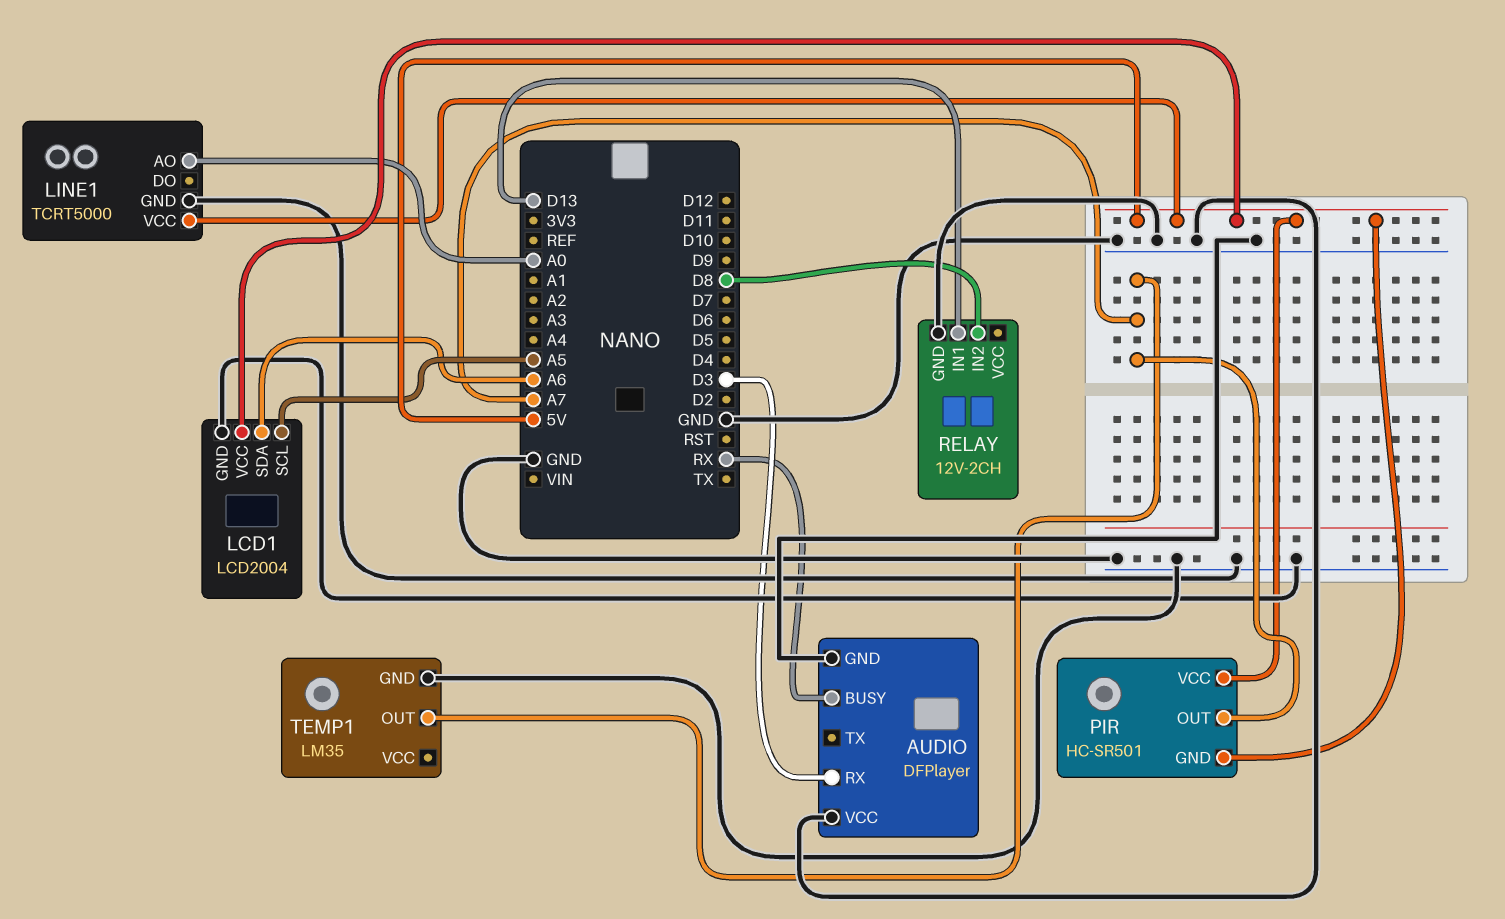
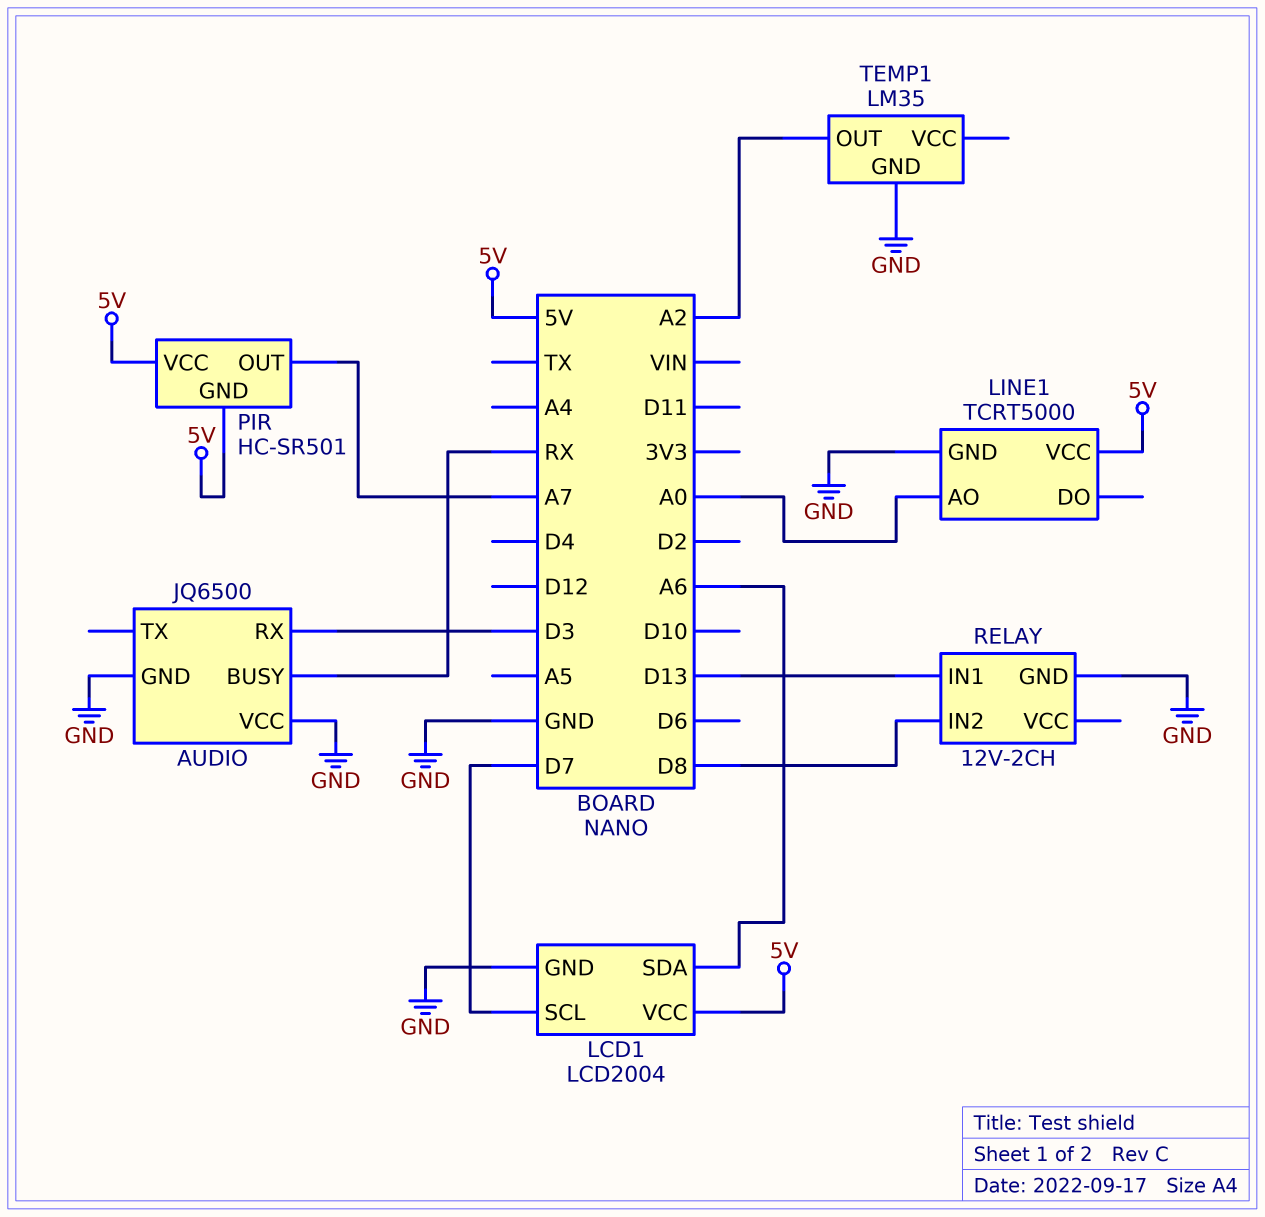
AUDIO: DFPlayer -> JQ6500
LCD1 pin SCL: A5 -> D7
TEMP1 pin OUT: A7 -> A2

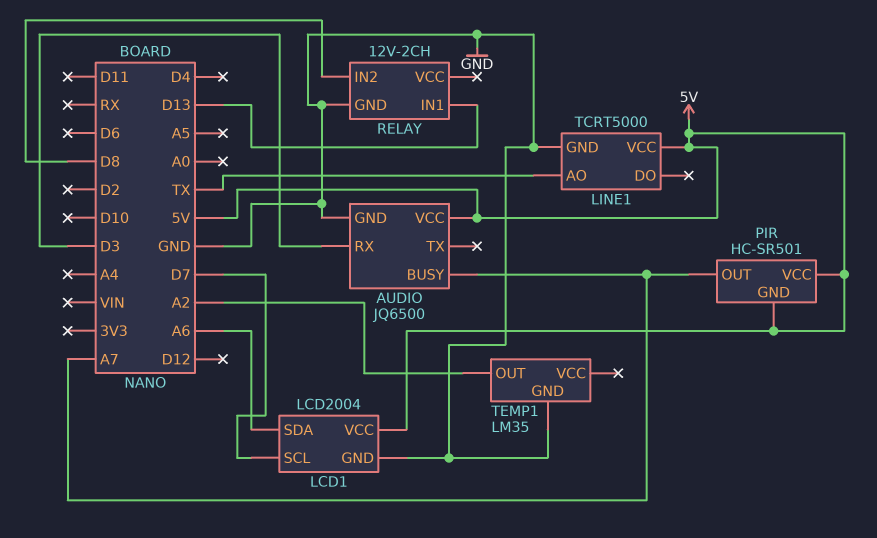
AUDIO pin BUSY: RX -> A7
AUDIO pin VCC: GND -> 5V
LINE1 pin AO: A0 -> TX

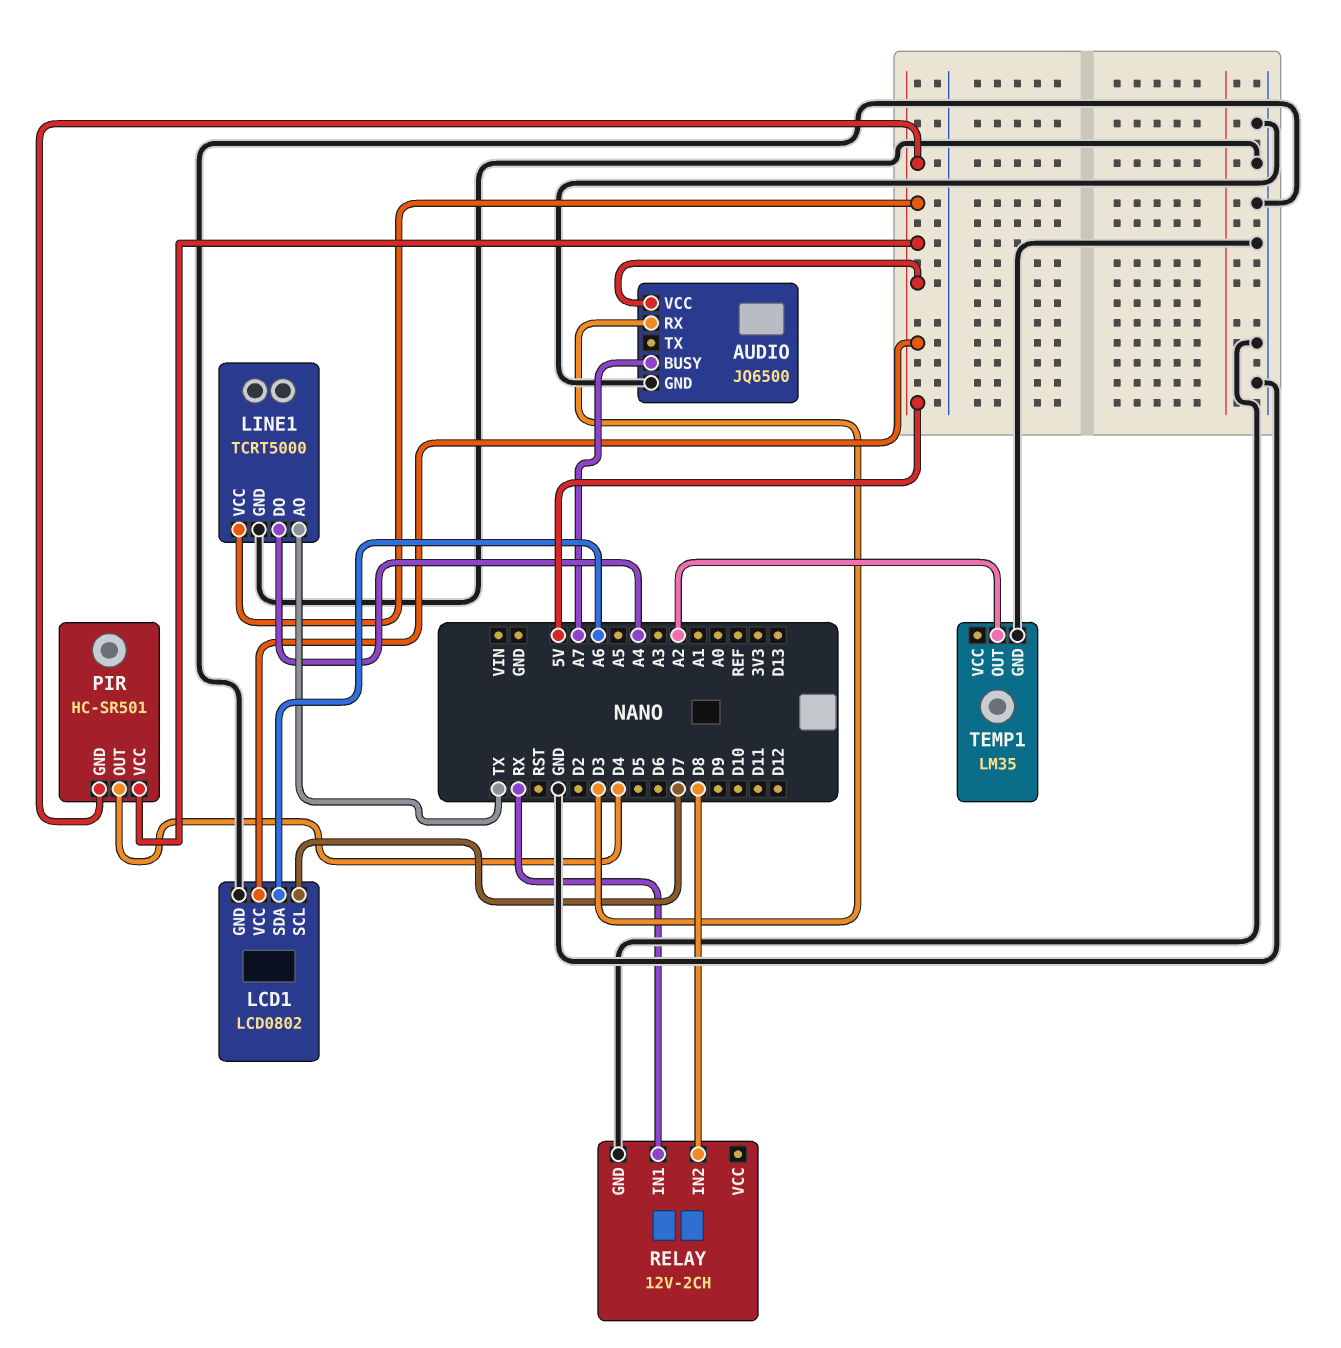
LCD1: LCD2004 -> LCD0802
LINE1 pin DO: none -> A4
PIR pin OUT: A7 -> D4
RELAY pin IN1: D13 -> RX

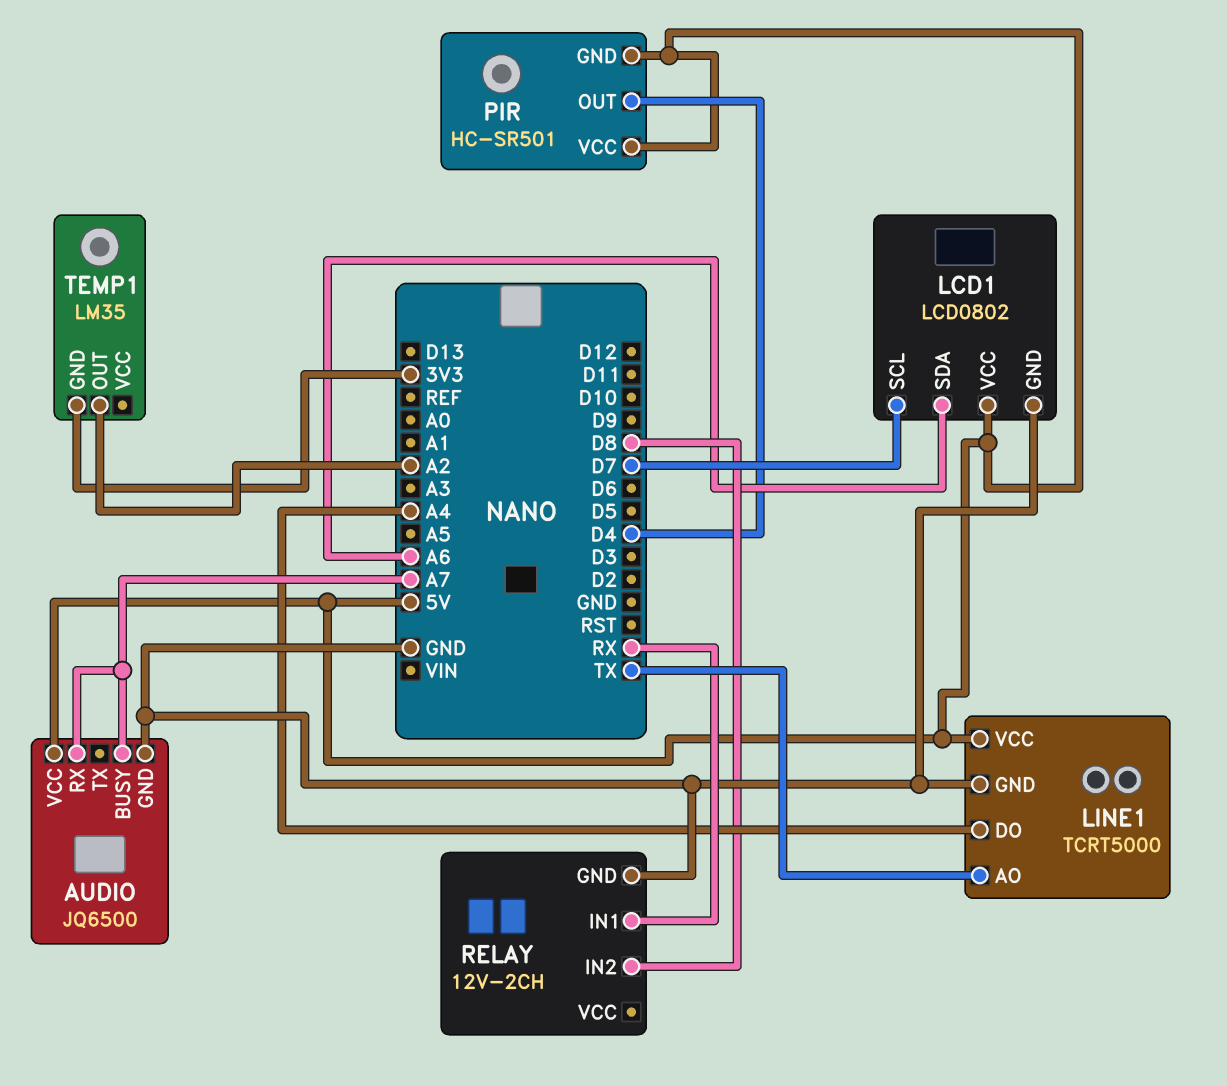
AUDIO pin RX: D3 -> A7
TEMP1 pin GND: GND -> 3V3

